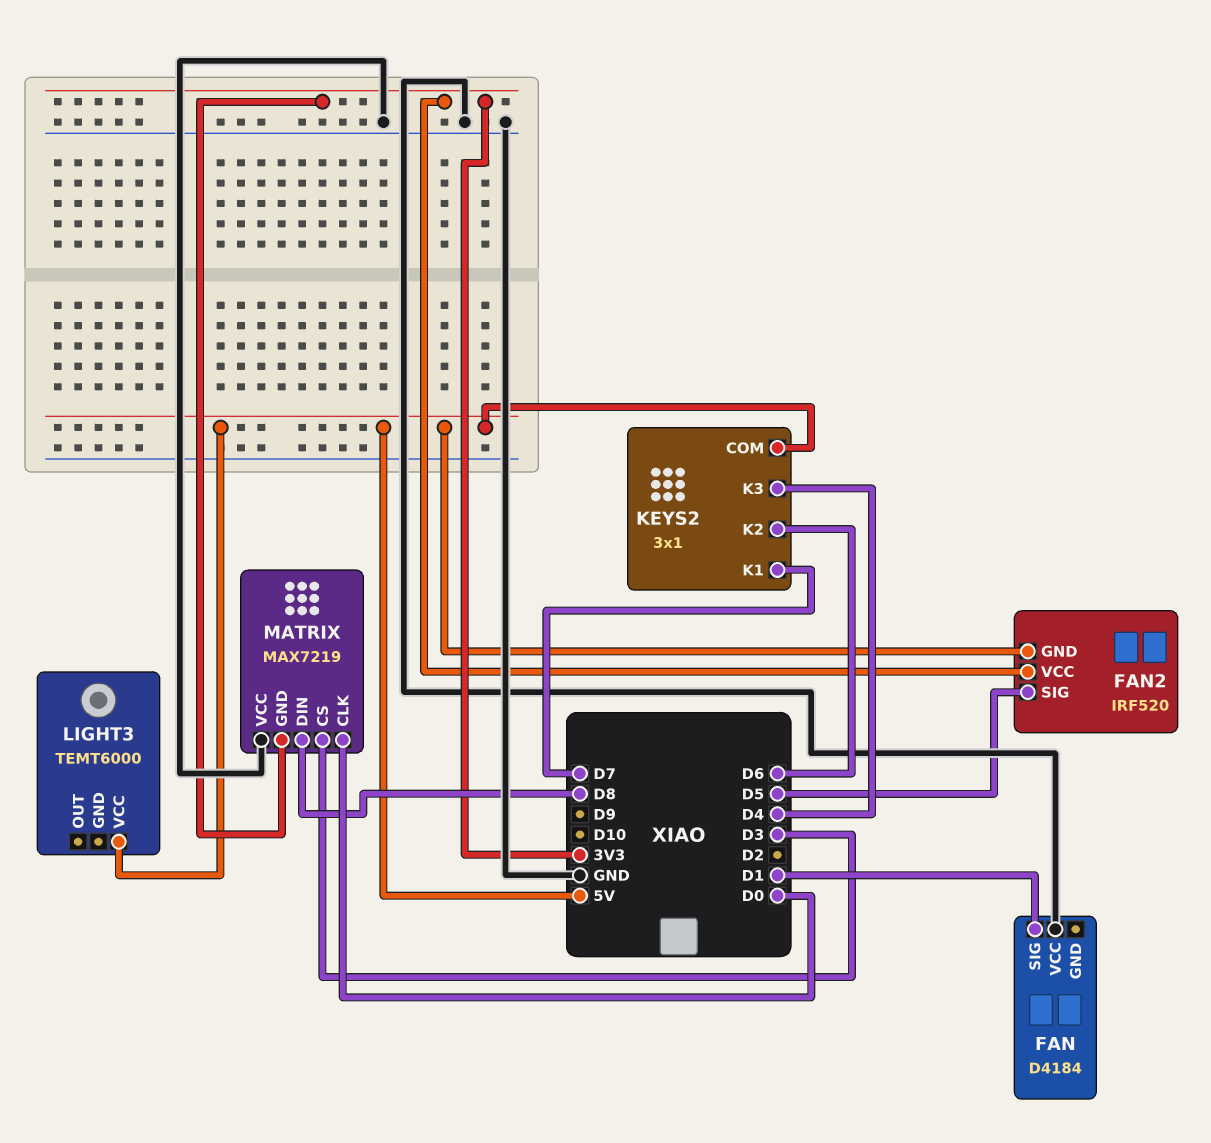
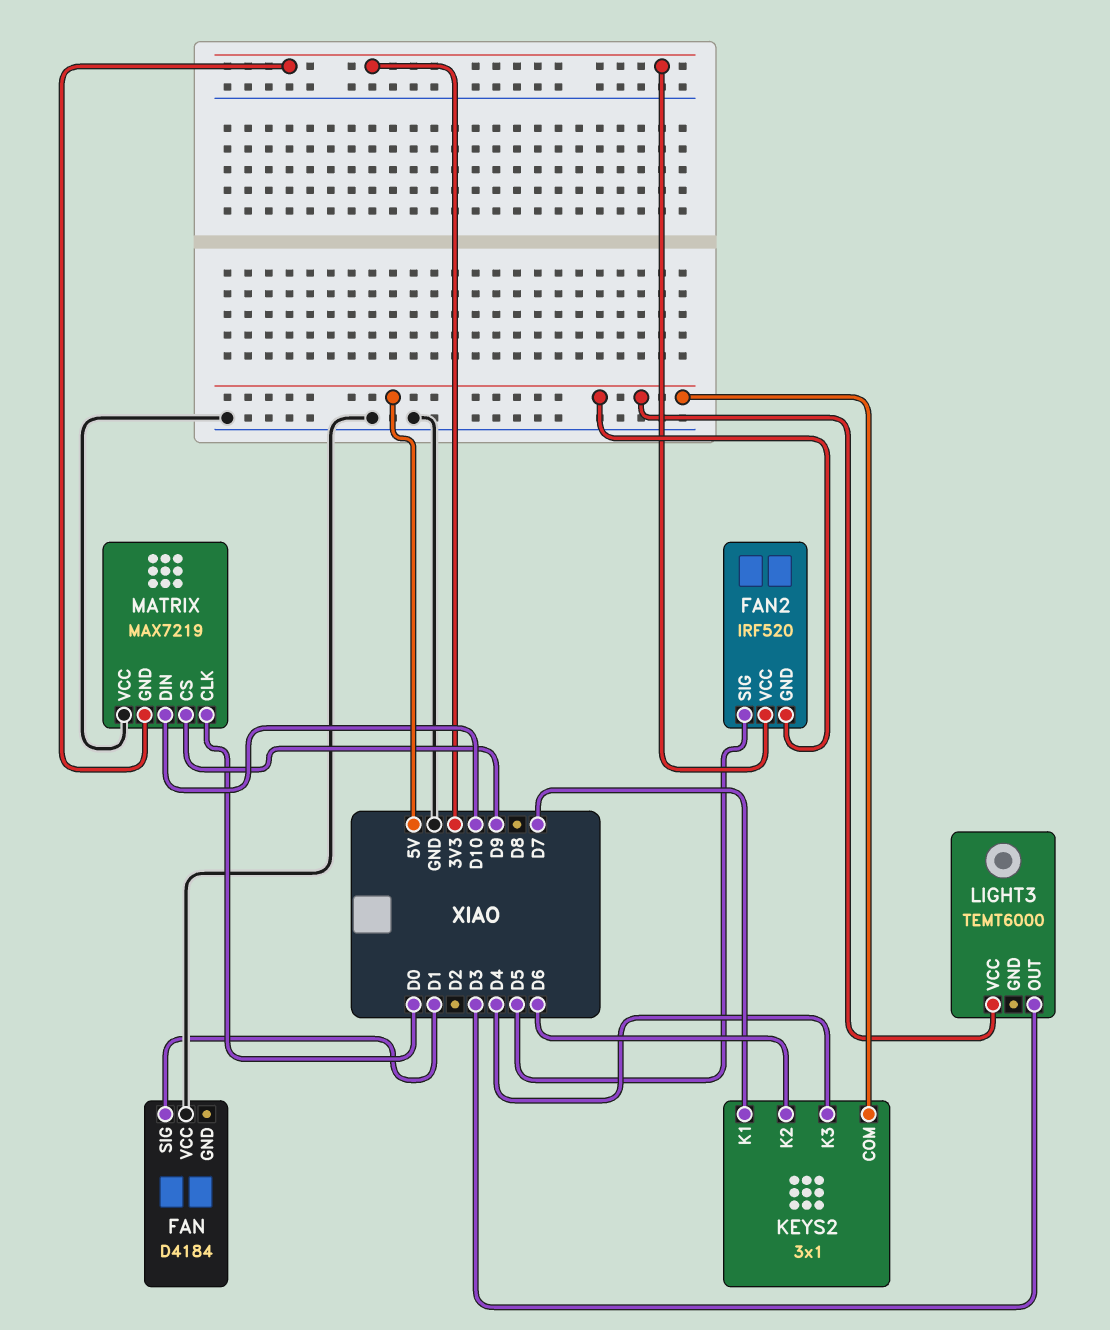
LIGHT3 pin OUT: none -> D3
MATRIX pin CS: D3 -> D9
MATRIX pin DIN: D8 -> D10

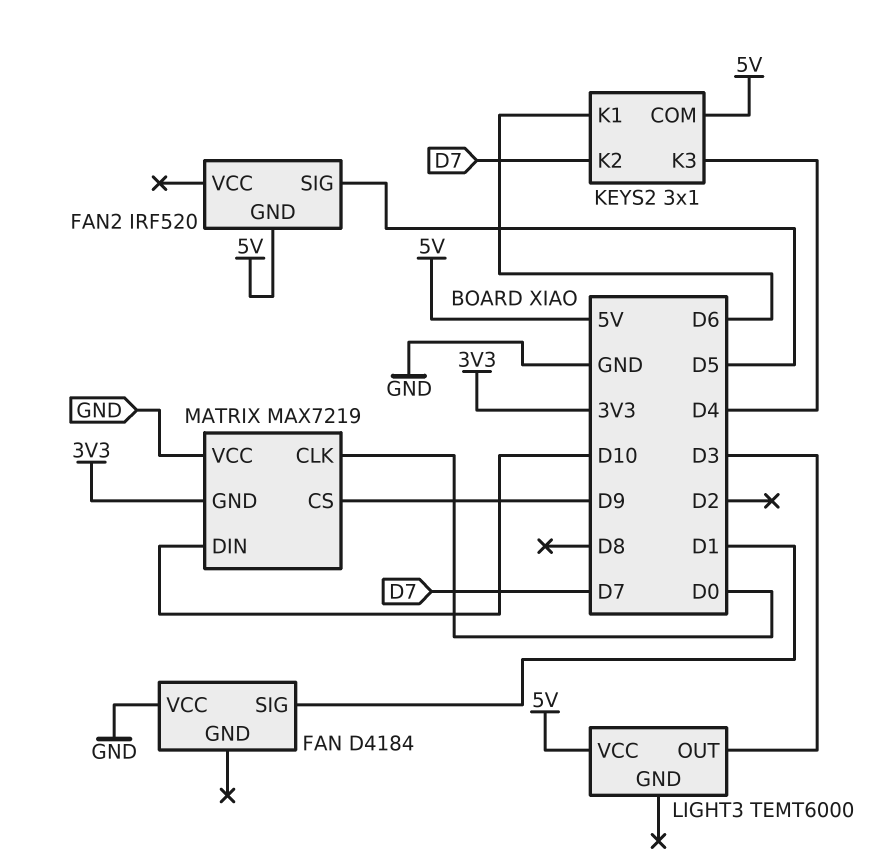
FAN2 pin VCC: 3V3 -> none
KEYS2 pin K1: D7 -> D6
KEYS2 pin K2: D6 -> D7

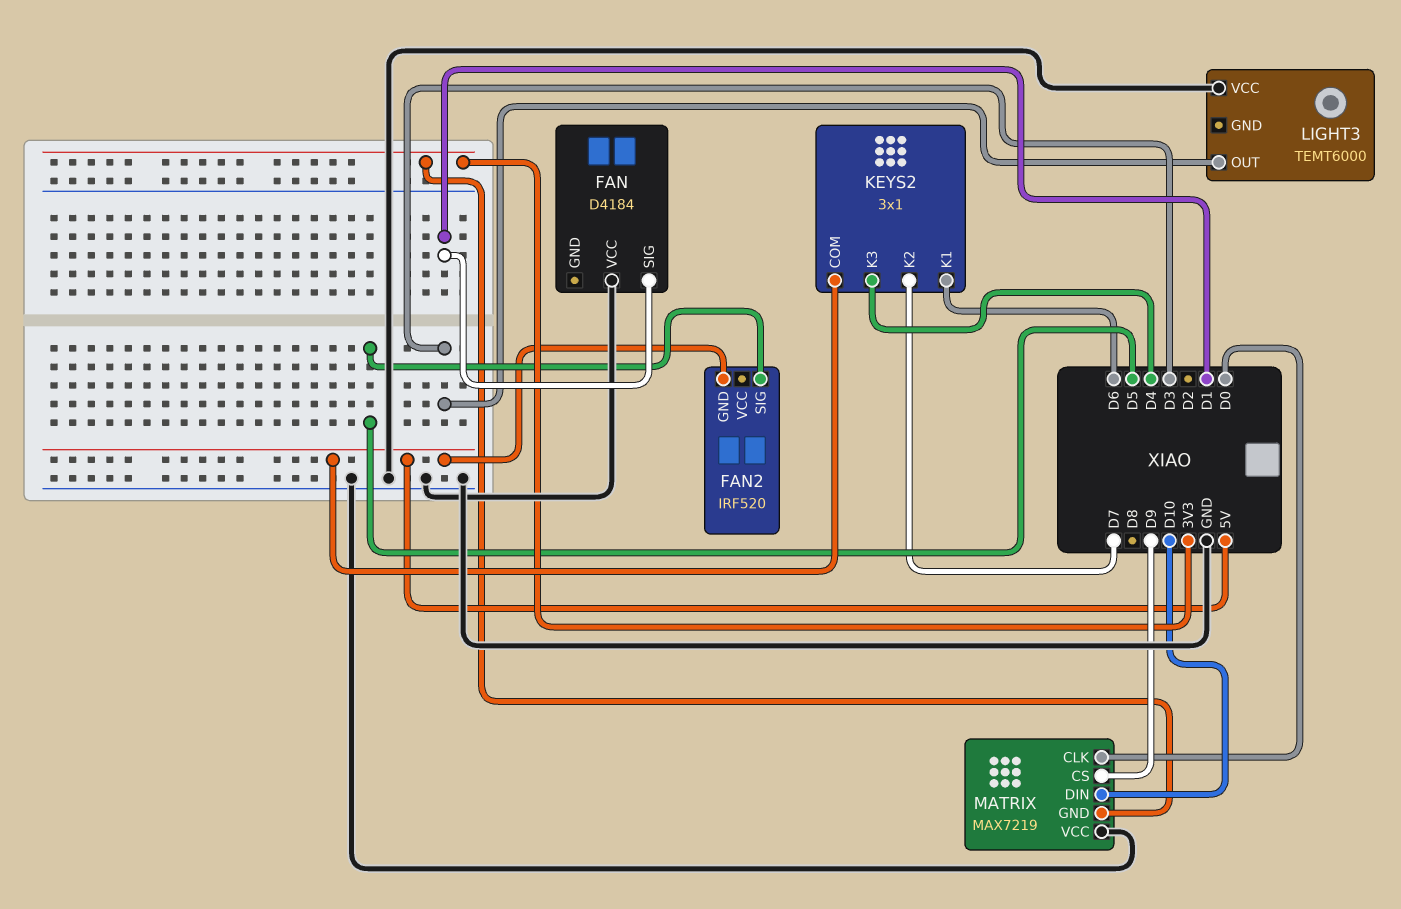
LIGHT3 pin VCC: 5V -> GND

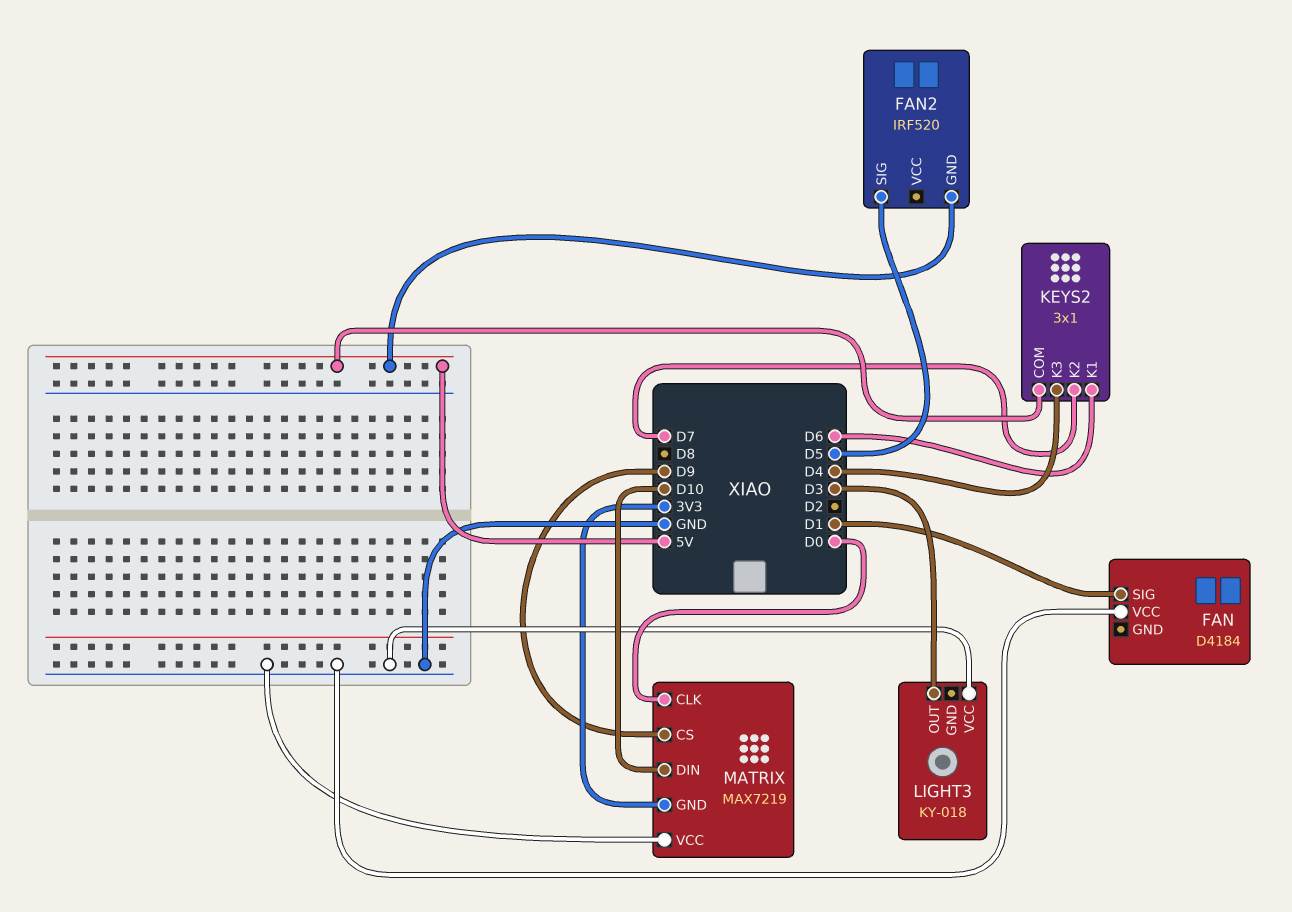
LIGHT3: TEMT6000 -> KY-018

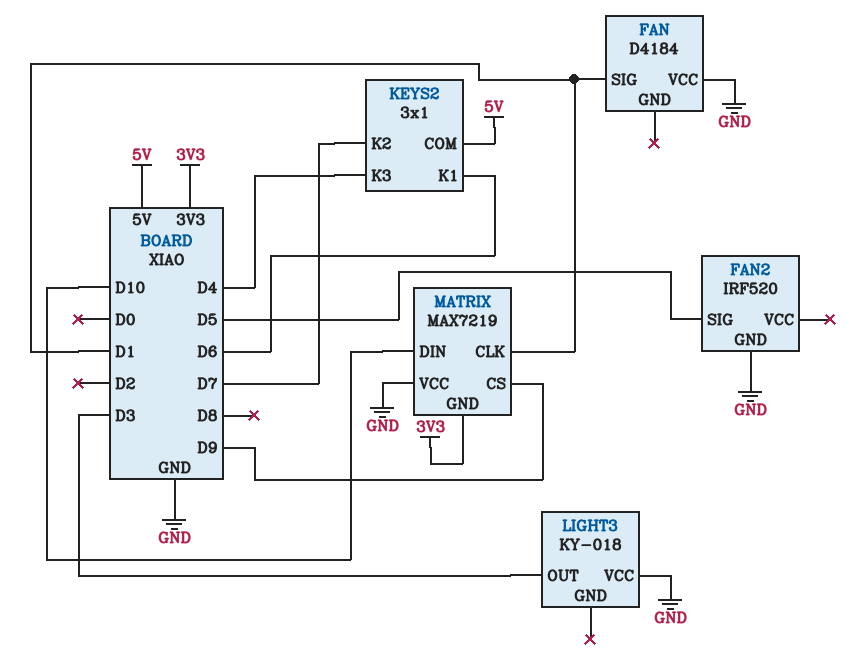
FAN2 pin GND: 5V -> GND
MATRIX pin CLK: D0 -> D1

